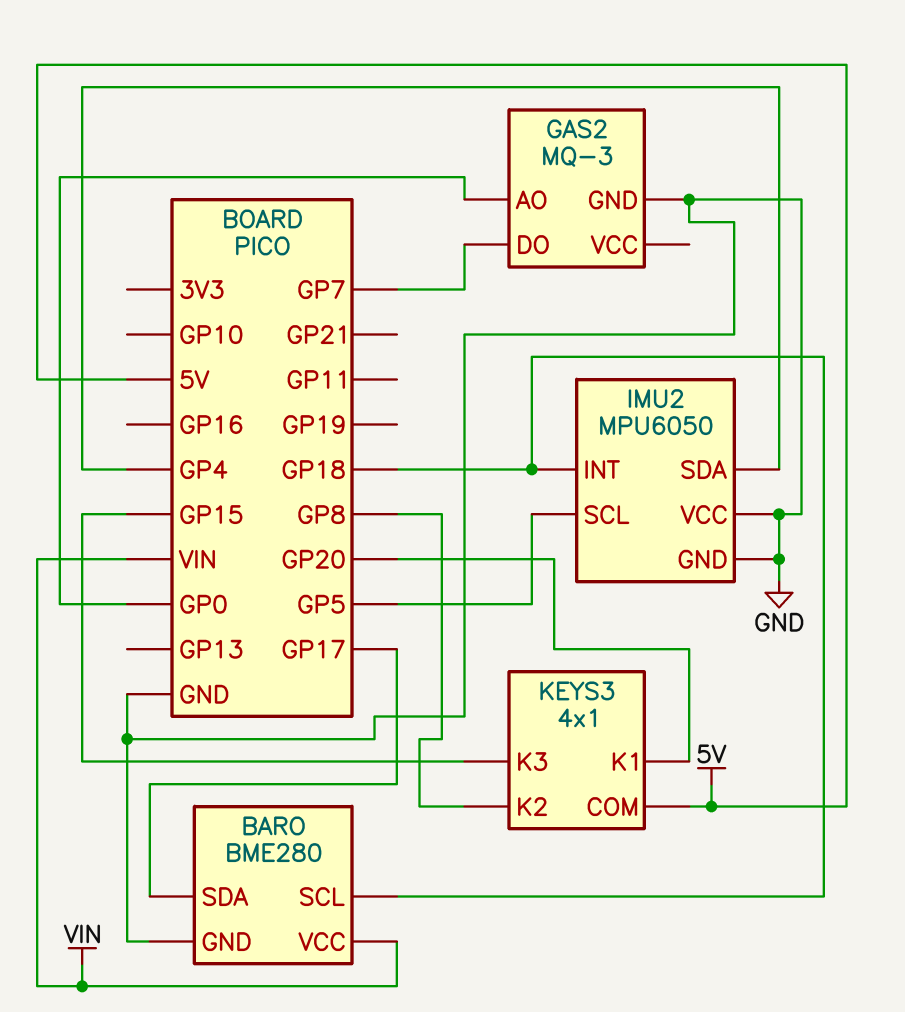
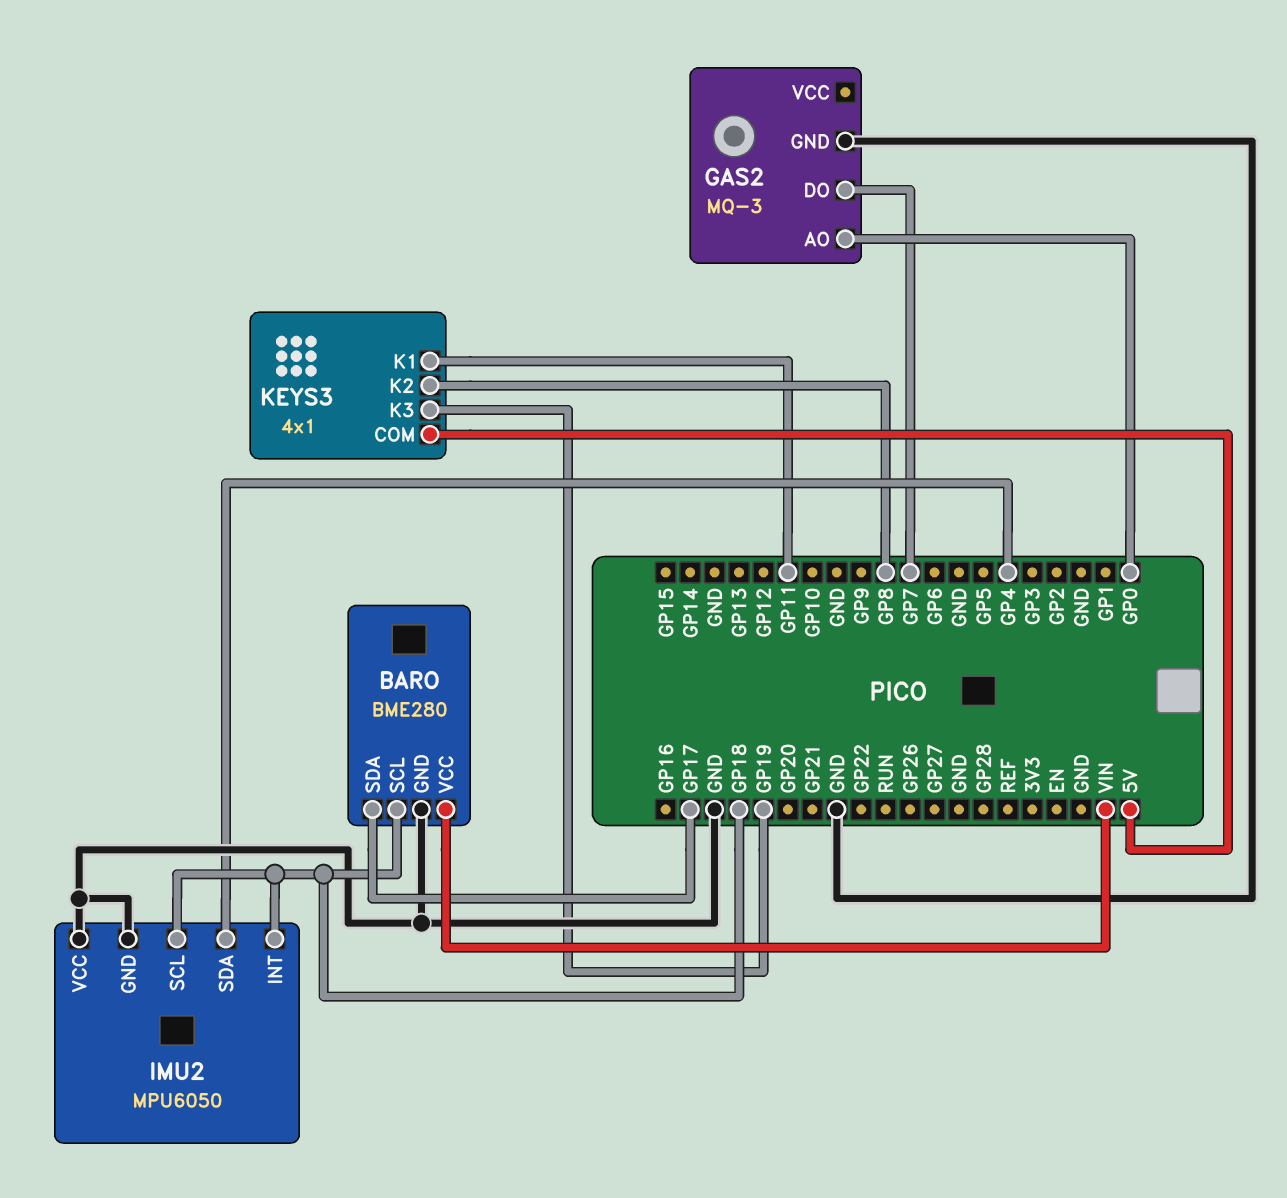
IMU2 pin SCL: GP5 -> GP18
KEYS3 pin K1: GP20 -> GP11
KEYS3 pin K3: GP15 -> GP19

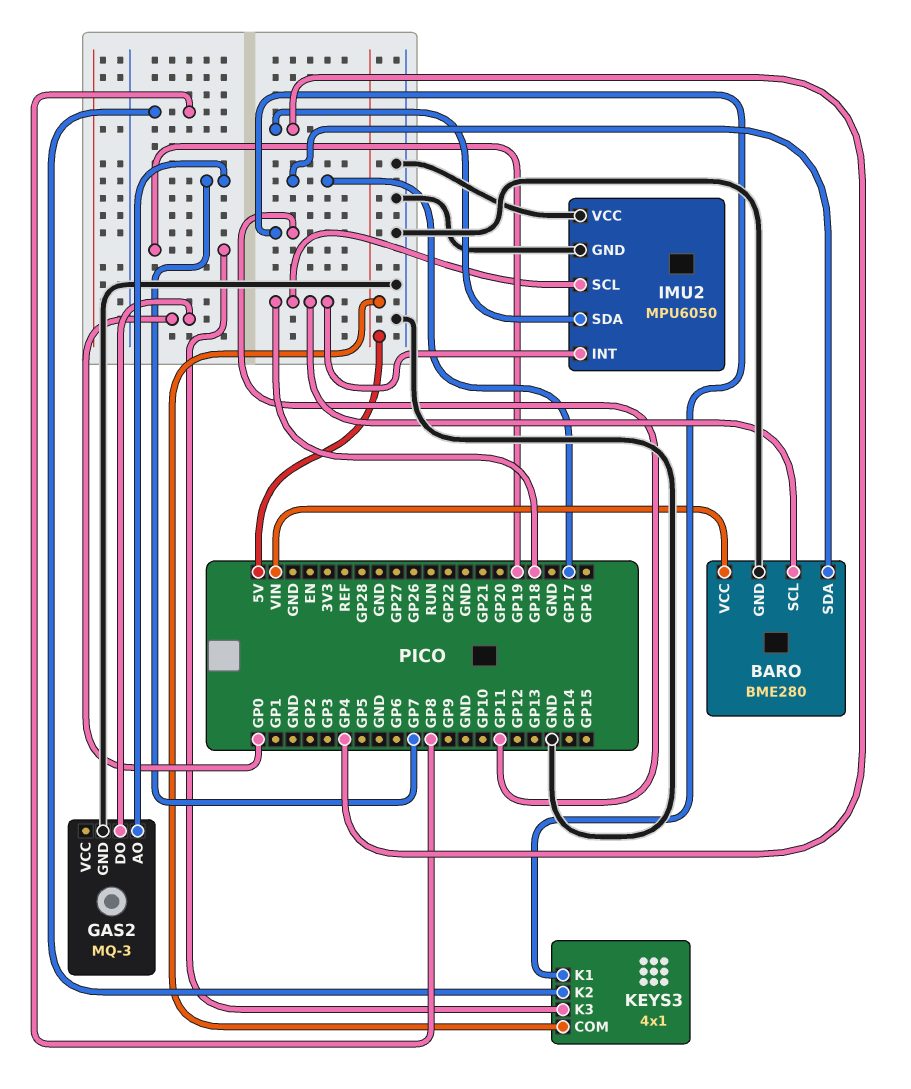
GAS2 pin AO: GP0 -> GP7
GAS2 pin DO: GP7 -> GP0

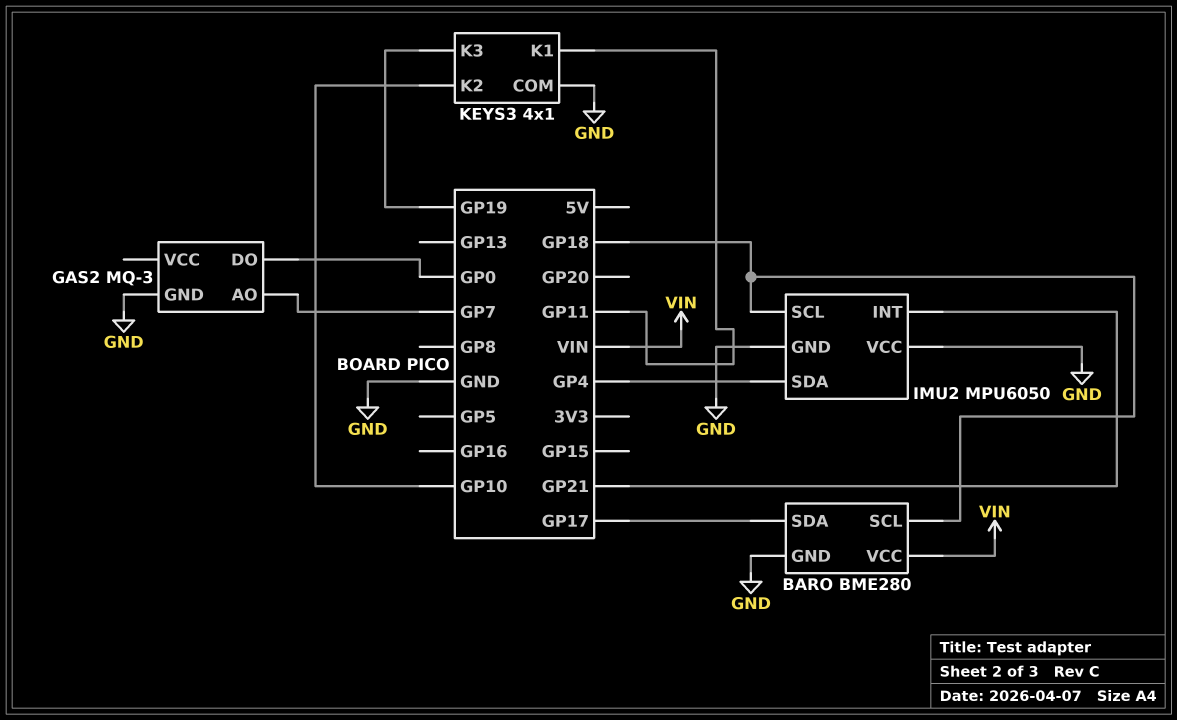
IMU2 pin INT: GP18 -> GP21
KEYS3 pin COM: 5V -> GND
KEYS3 pin K2: GP8 -> GP10

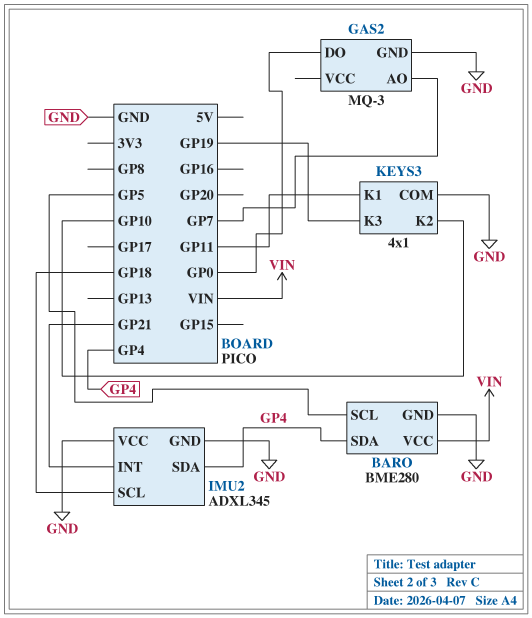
BARO pin SCL: GP18 -> GP5
BARO pin SDA: GP17 -> GP4
IMU2: MPU6050 -> ADXL345

